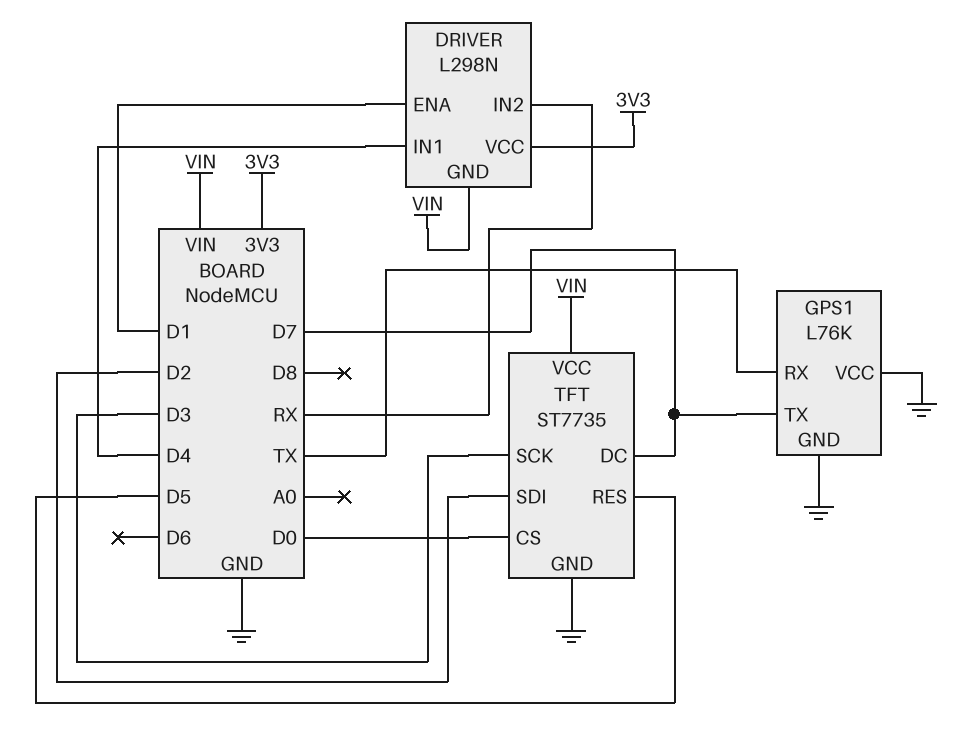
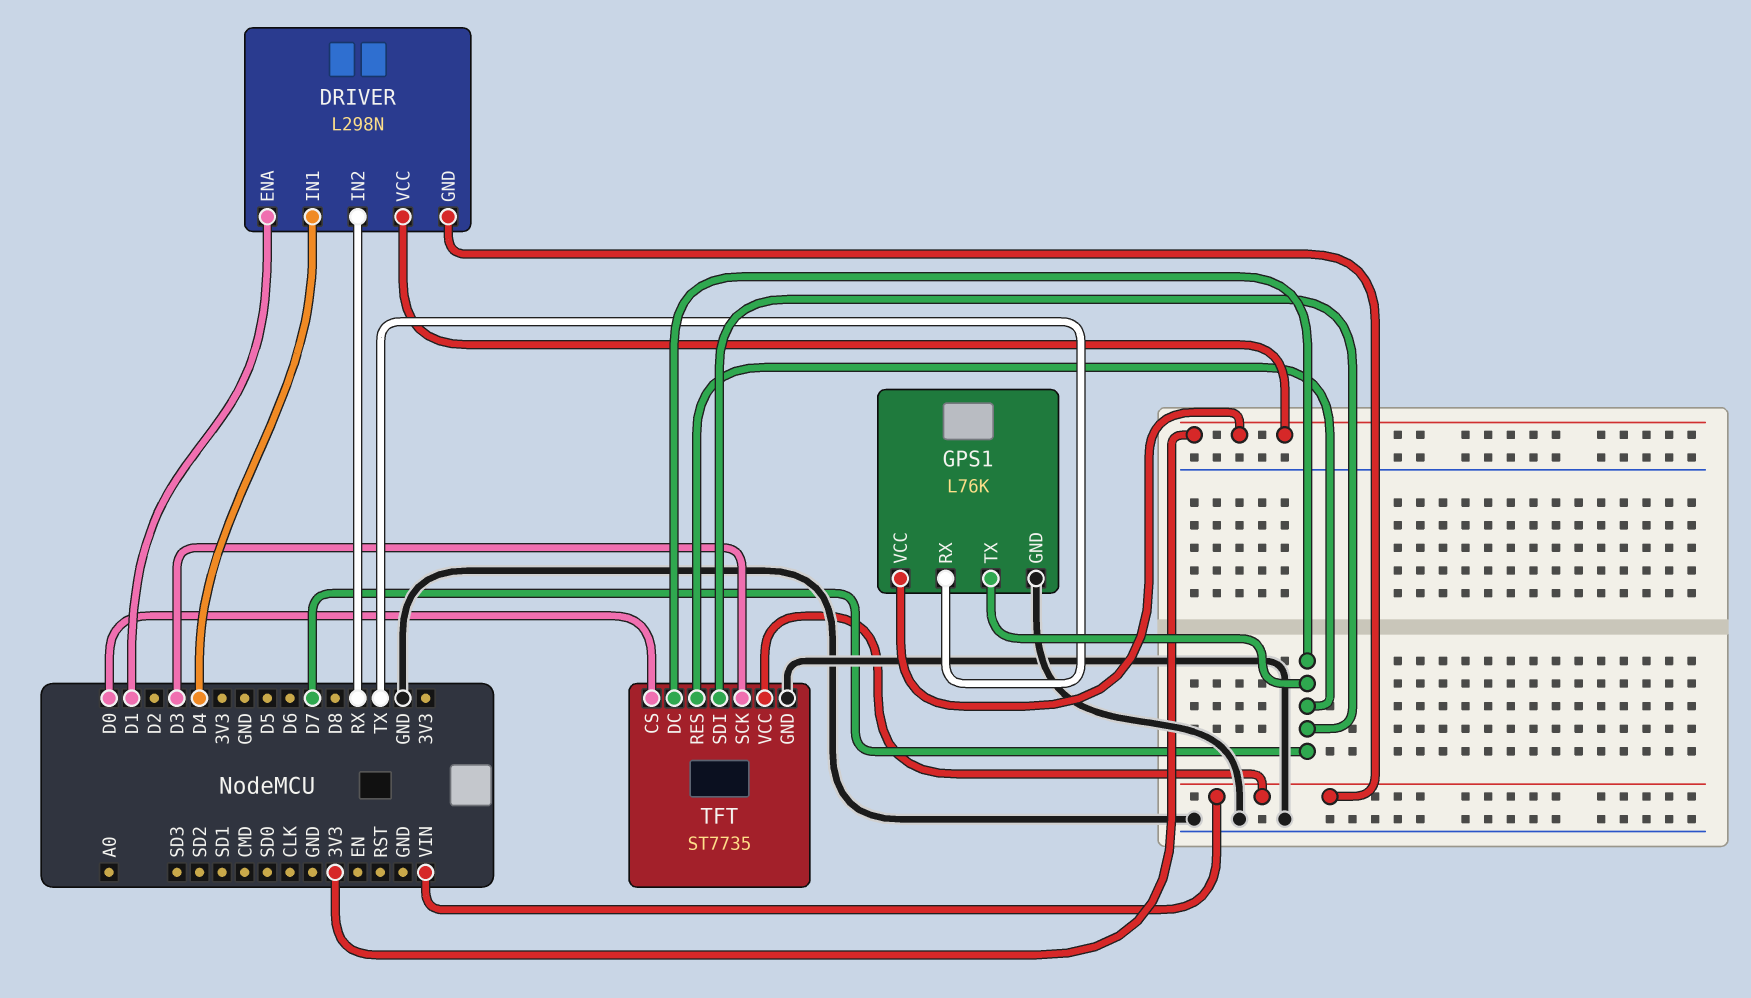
GPS1 pin VCC: GND -> 3V3
TFT pin RES: D5 -> D7
TFT pin SDI: D2 -> D7

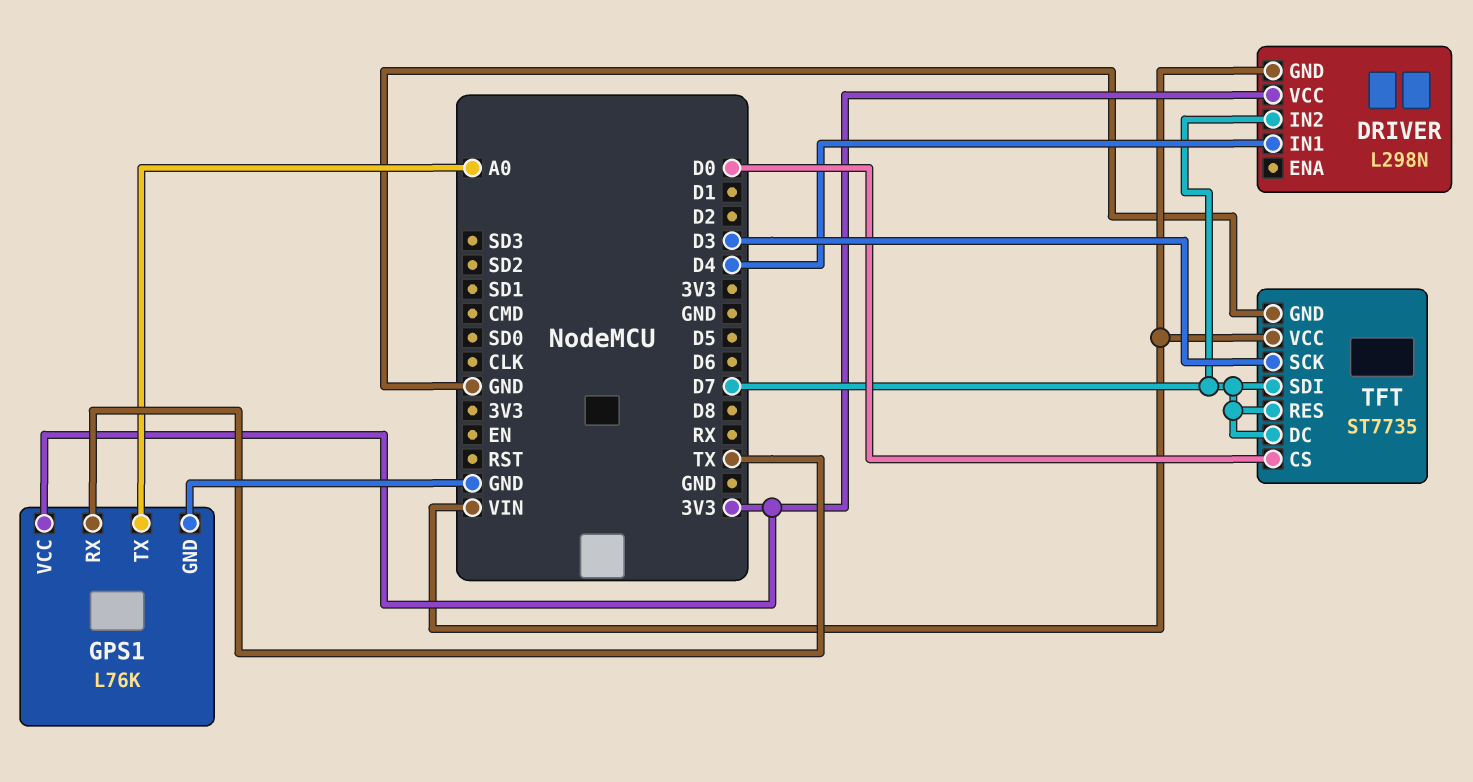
DRIVER pin ENA: D1 -> none
DRIVER pin IN2: RX -> D7
GPS1 pin TX: D7 -> A0

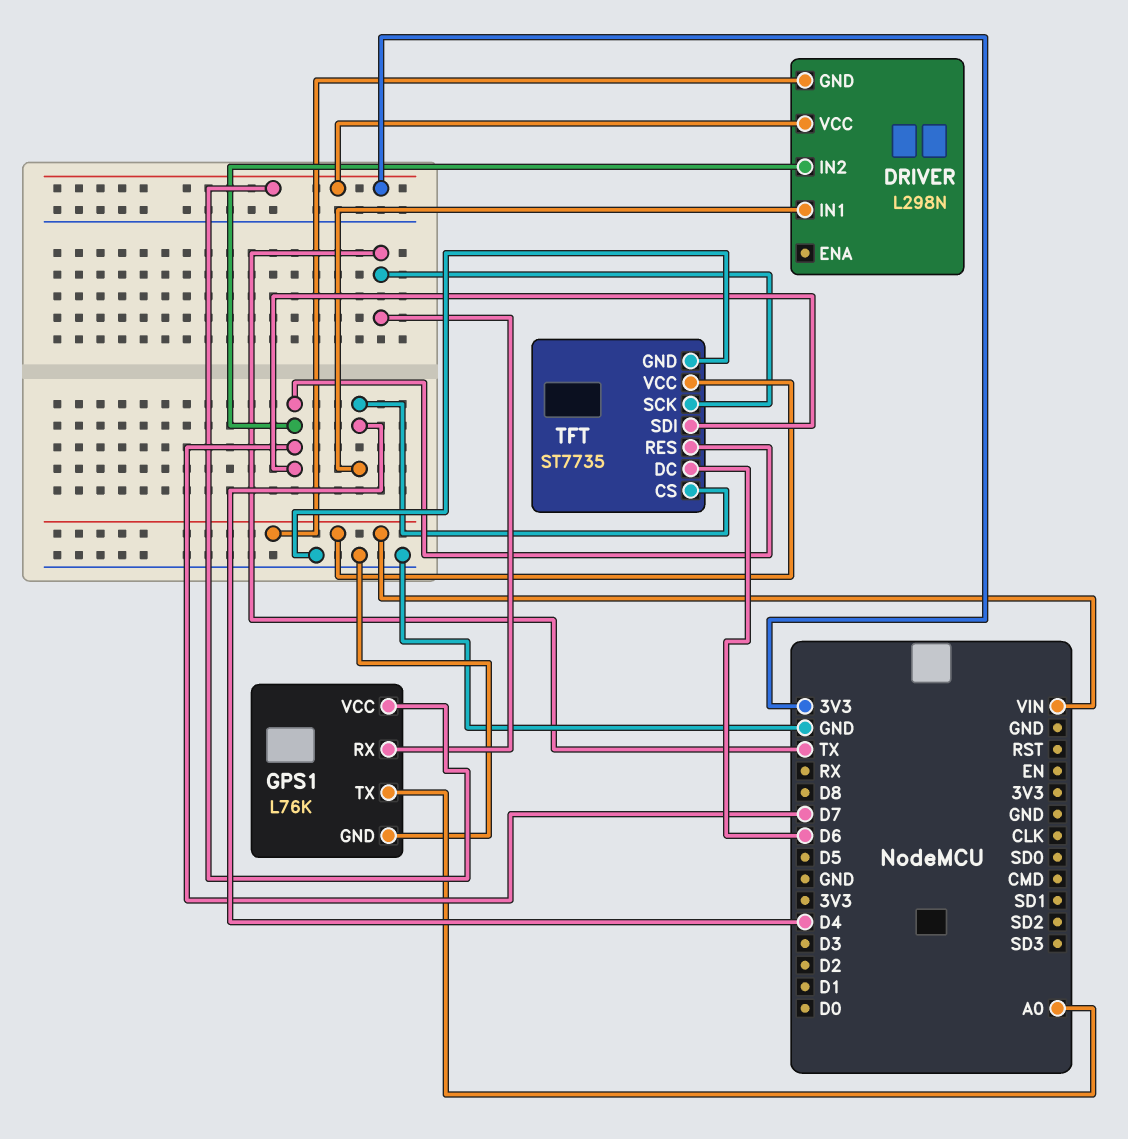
TFT pin CS: D0 -> D4
TFT pin DC: D7 -> D6
TFT pin SCK: D3 -> TX

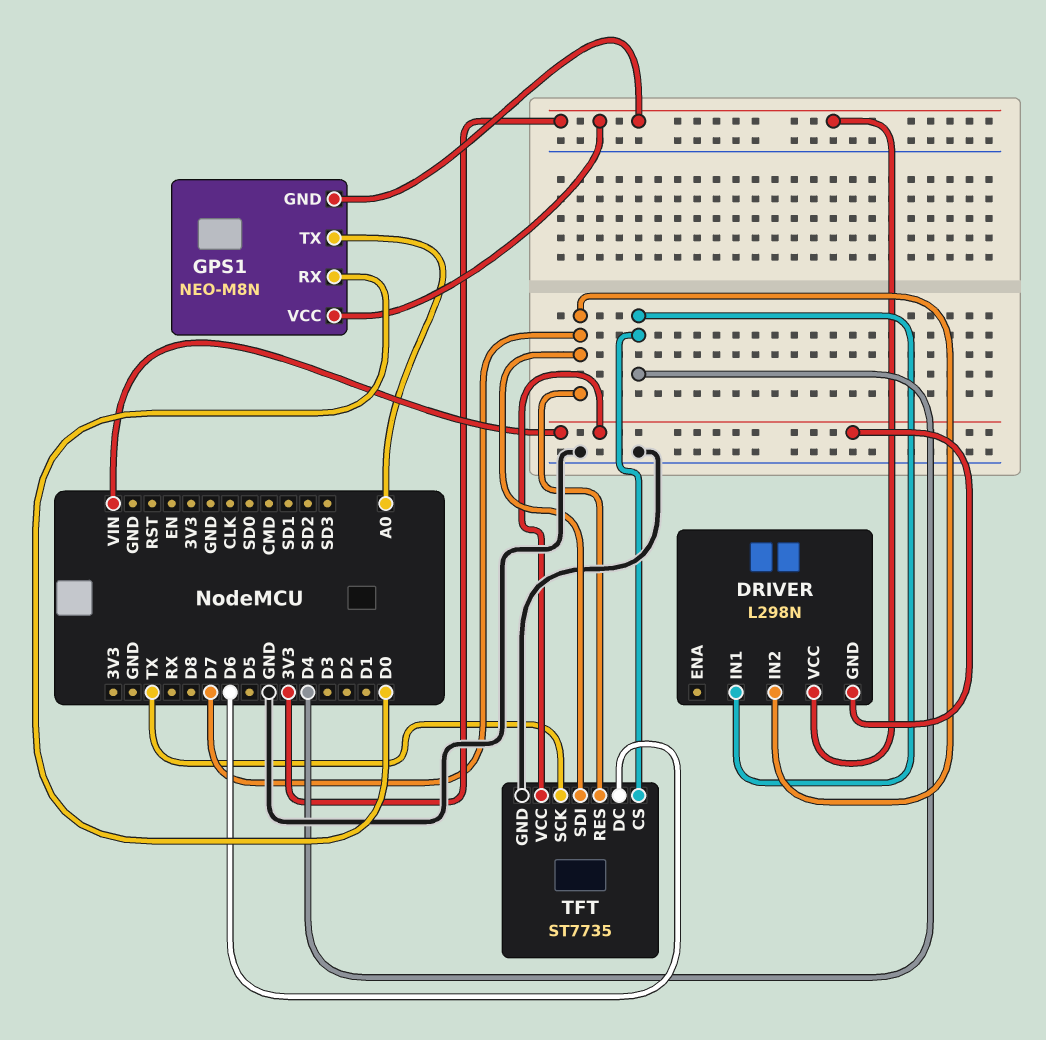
GPS1: L76K -> NEO-M8N
GPS1 pin GND: GND -> 3V3
GPS1 pin RX: TX -> D0

